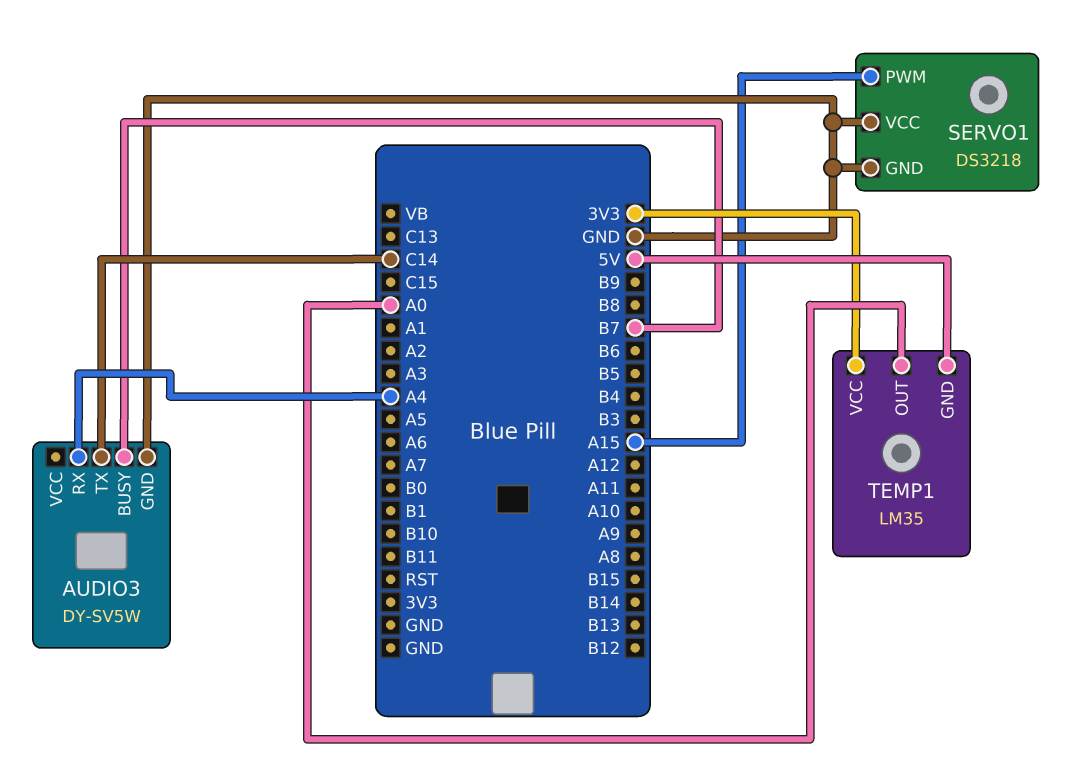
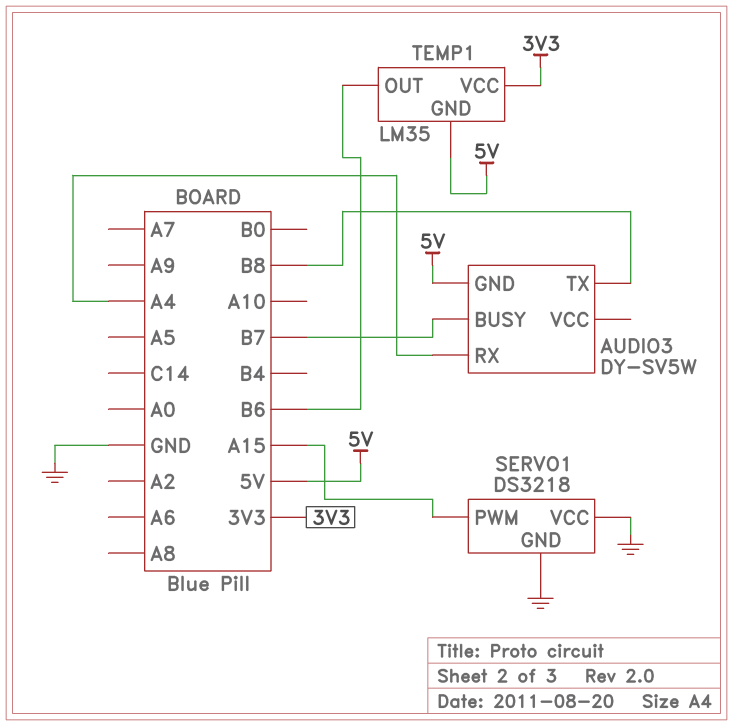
AUDIO3 pin GND: GND -> 5V
AUDIO3 pin TX: C14 -> B8
TEMP1 pin OUT: A0 -> B6

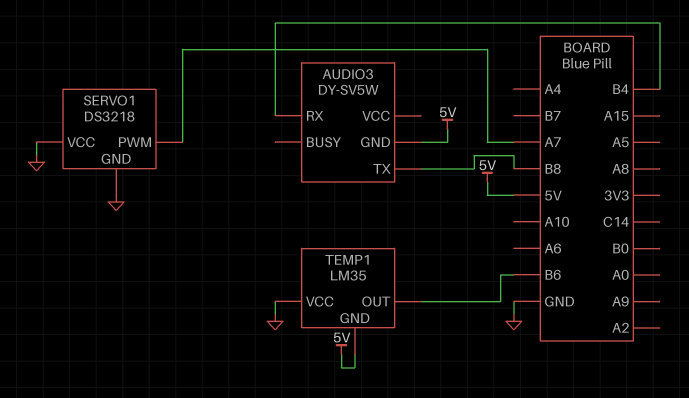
AUDIO3 pin BUSY: B7 -> none
AUDIO3 pin RX: A4 -> B4
SERVO1 pin PWM: A15 -> A7
TEMP1 pin VCC: 3V3 -> GND

